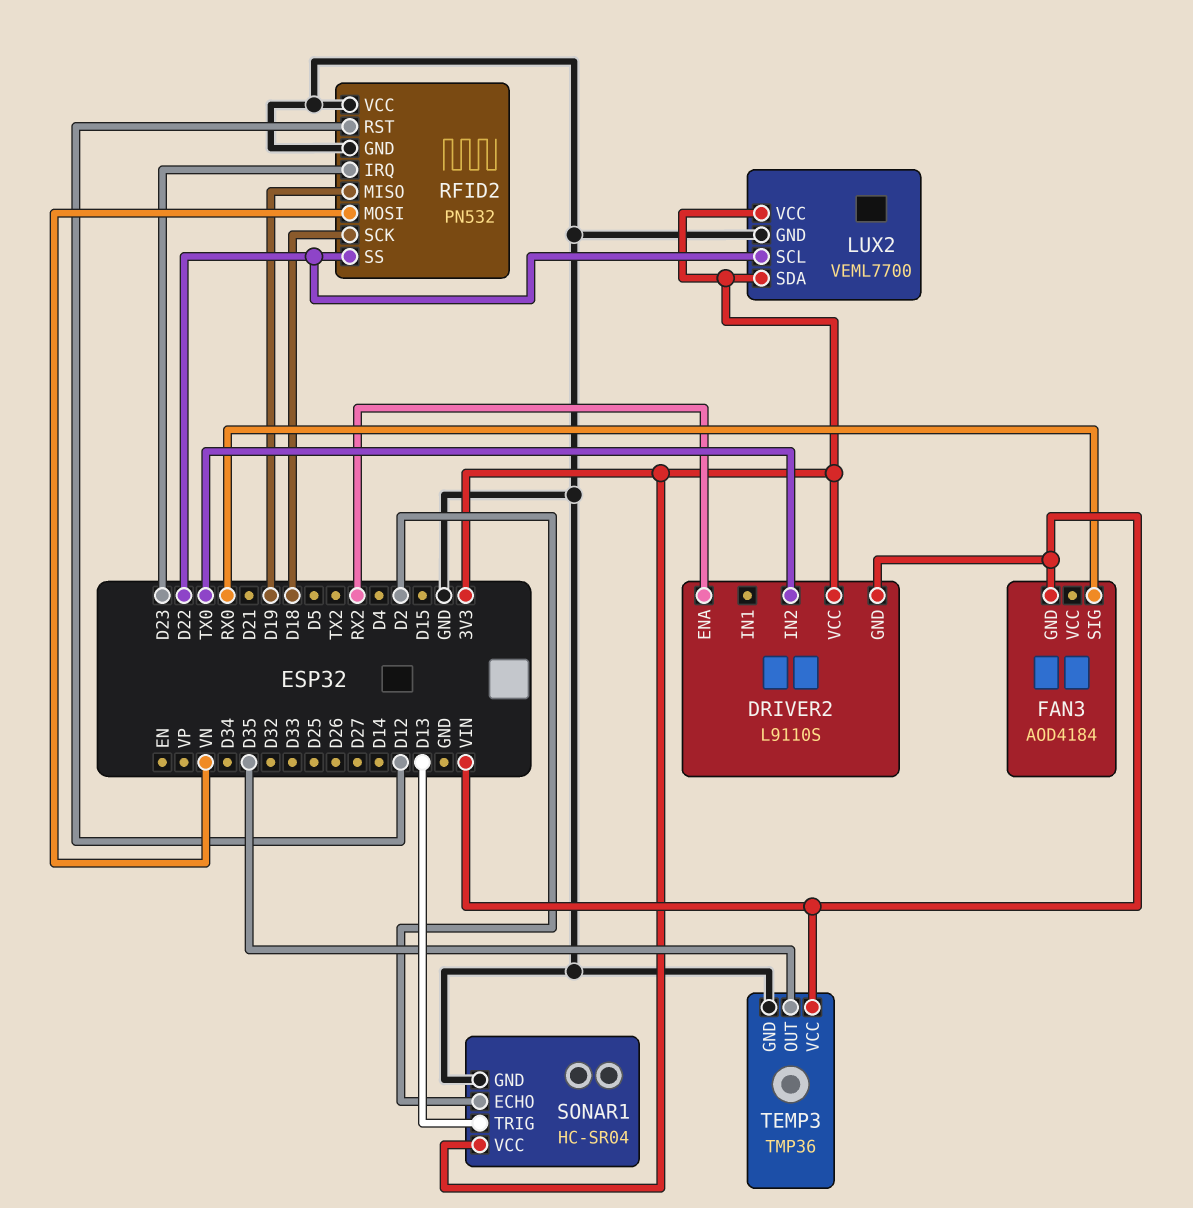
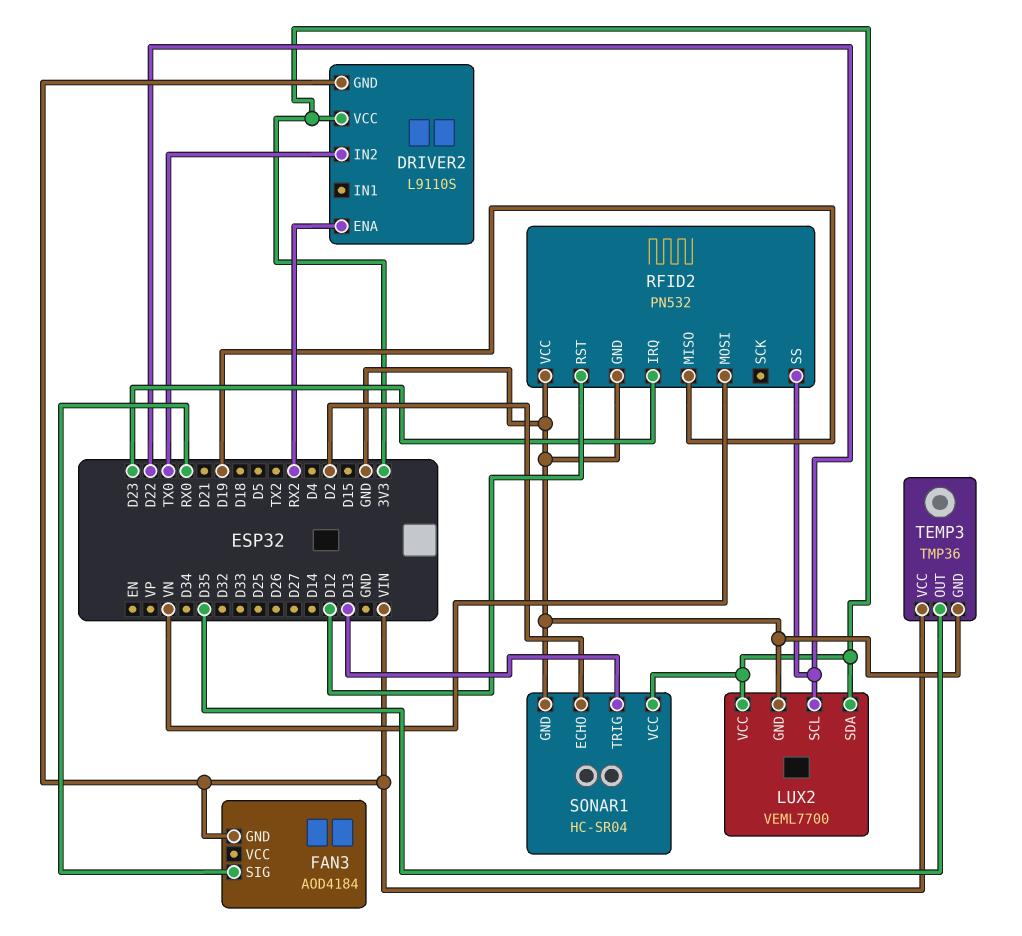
RFID2 pin SCK: D18 -> none

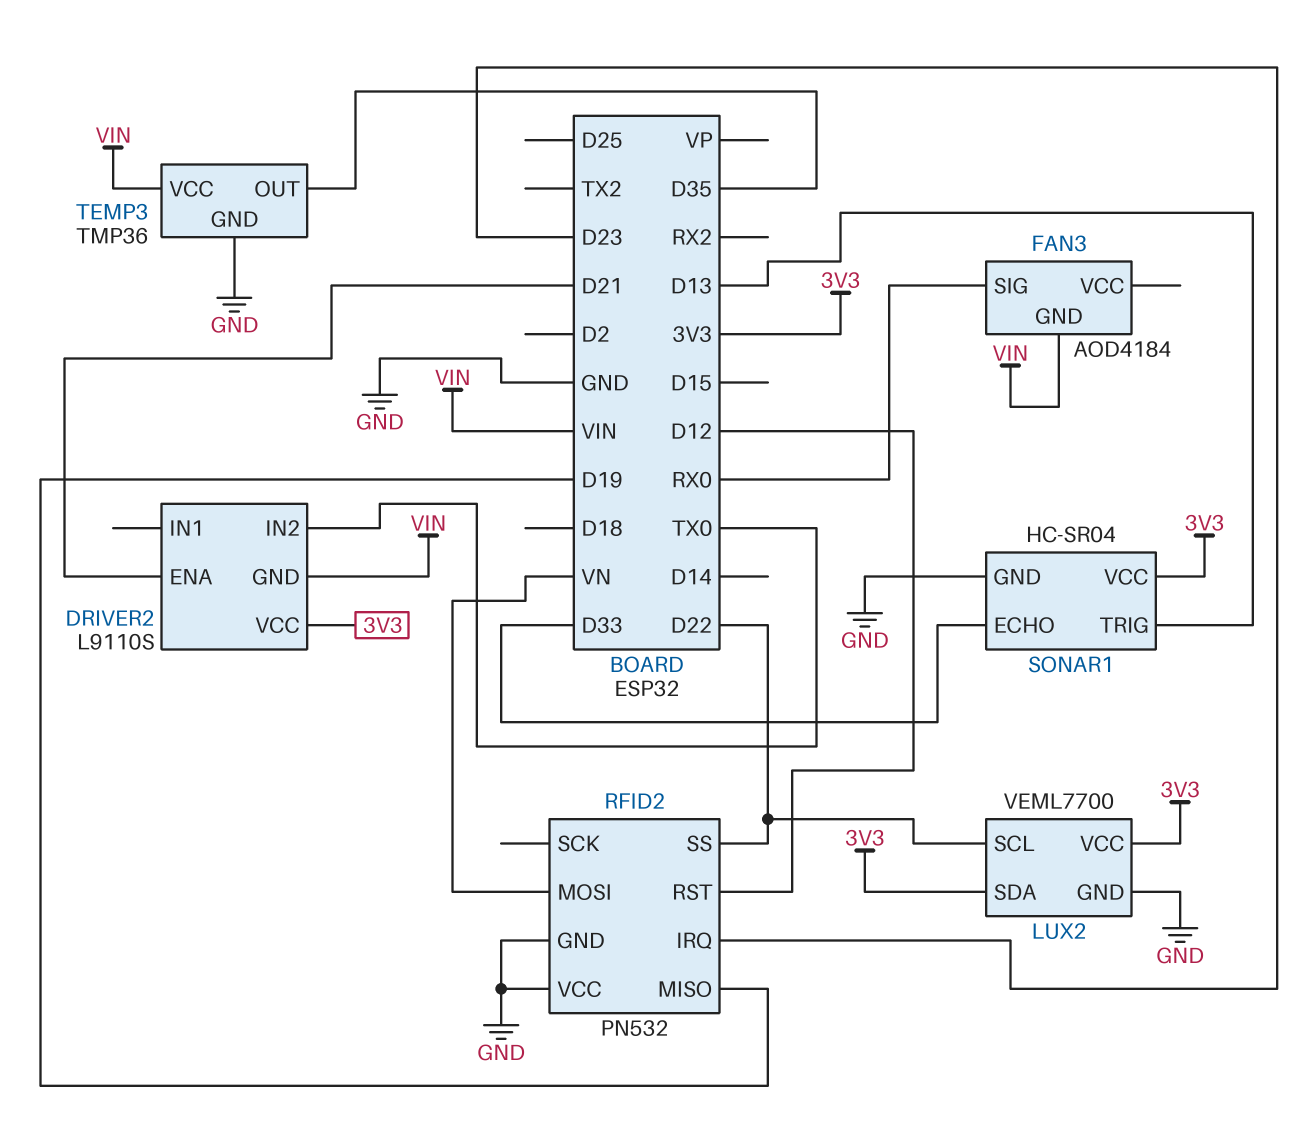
DRIVER2 pin ENA: RX2 -> D21
SONAR1 pin ECHO: D2 -> D33

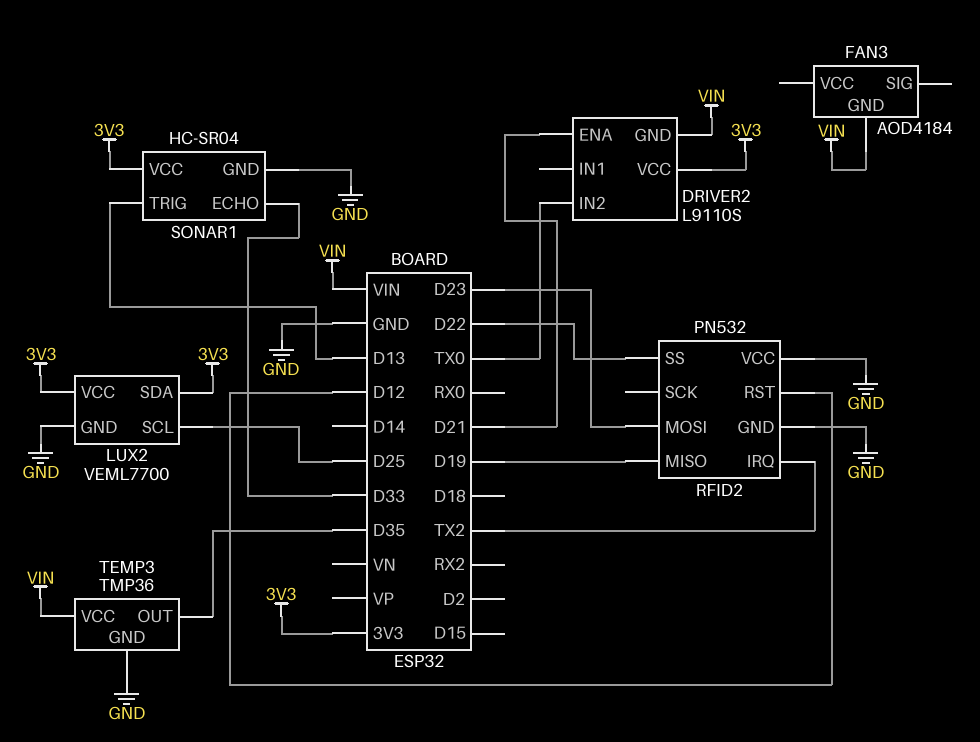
FAN3 pin SIG: RX0 -> none
LUX2 pin SCL: D22 -> D25
RFID2 pin IRQ: D23 -> TX2
RFID2 pin MOSI: VN -> D23

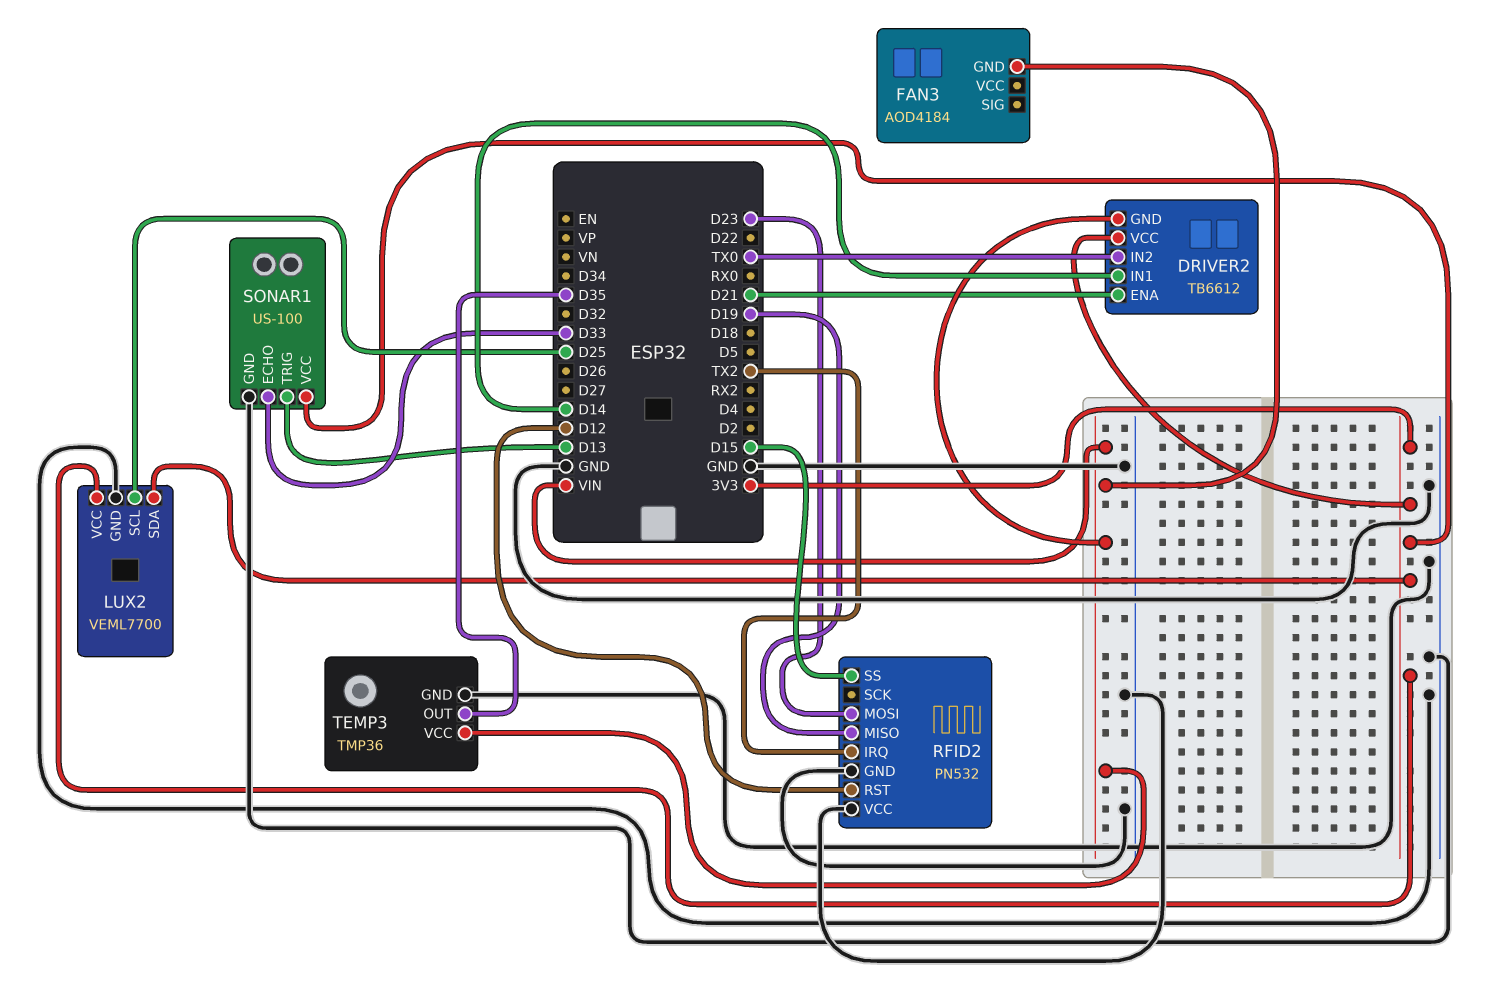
DRIVER2: L9110S -> TB6612
DRIVER2 pin IN1: none -> D14
RFID2 pin SS: D22 -> D15
SONAR1: HC-SR04 -> US-100

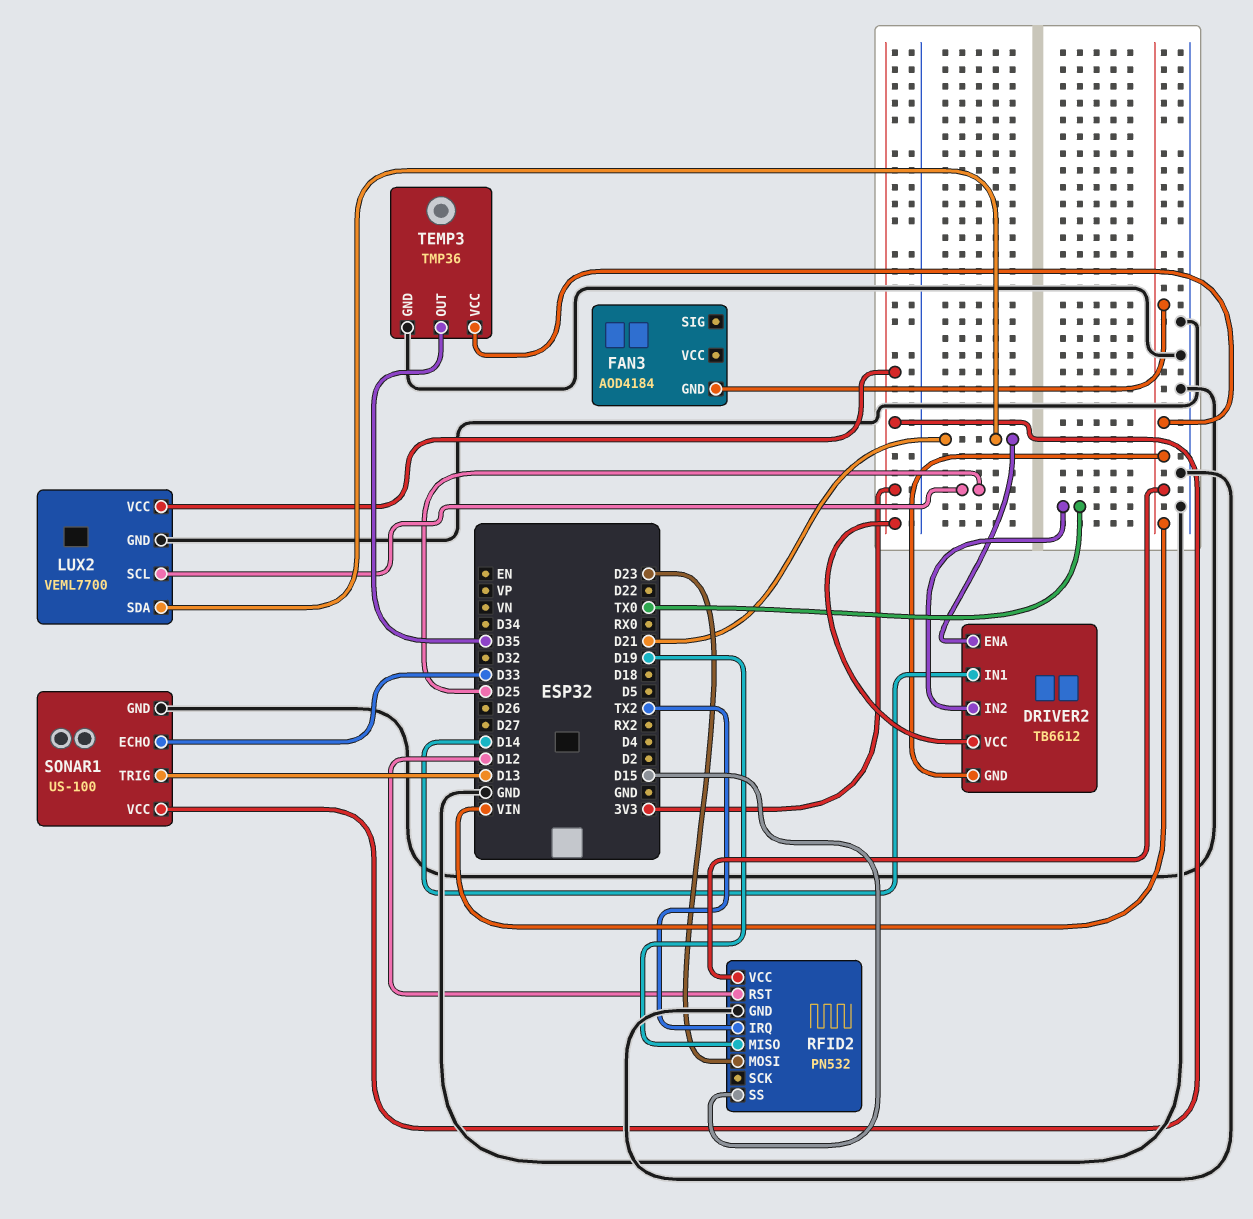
LUX2 pin SDA: 3V3 -> D21
RFID2 pin VCC: GND -> VIN

